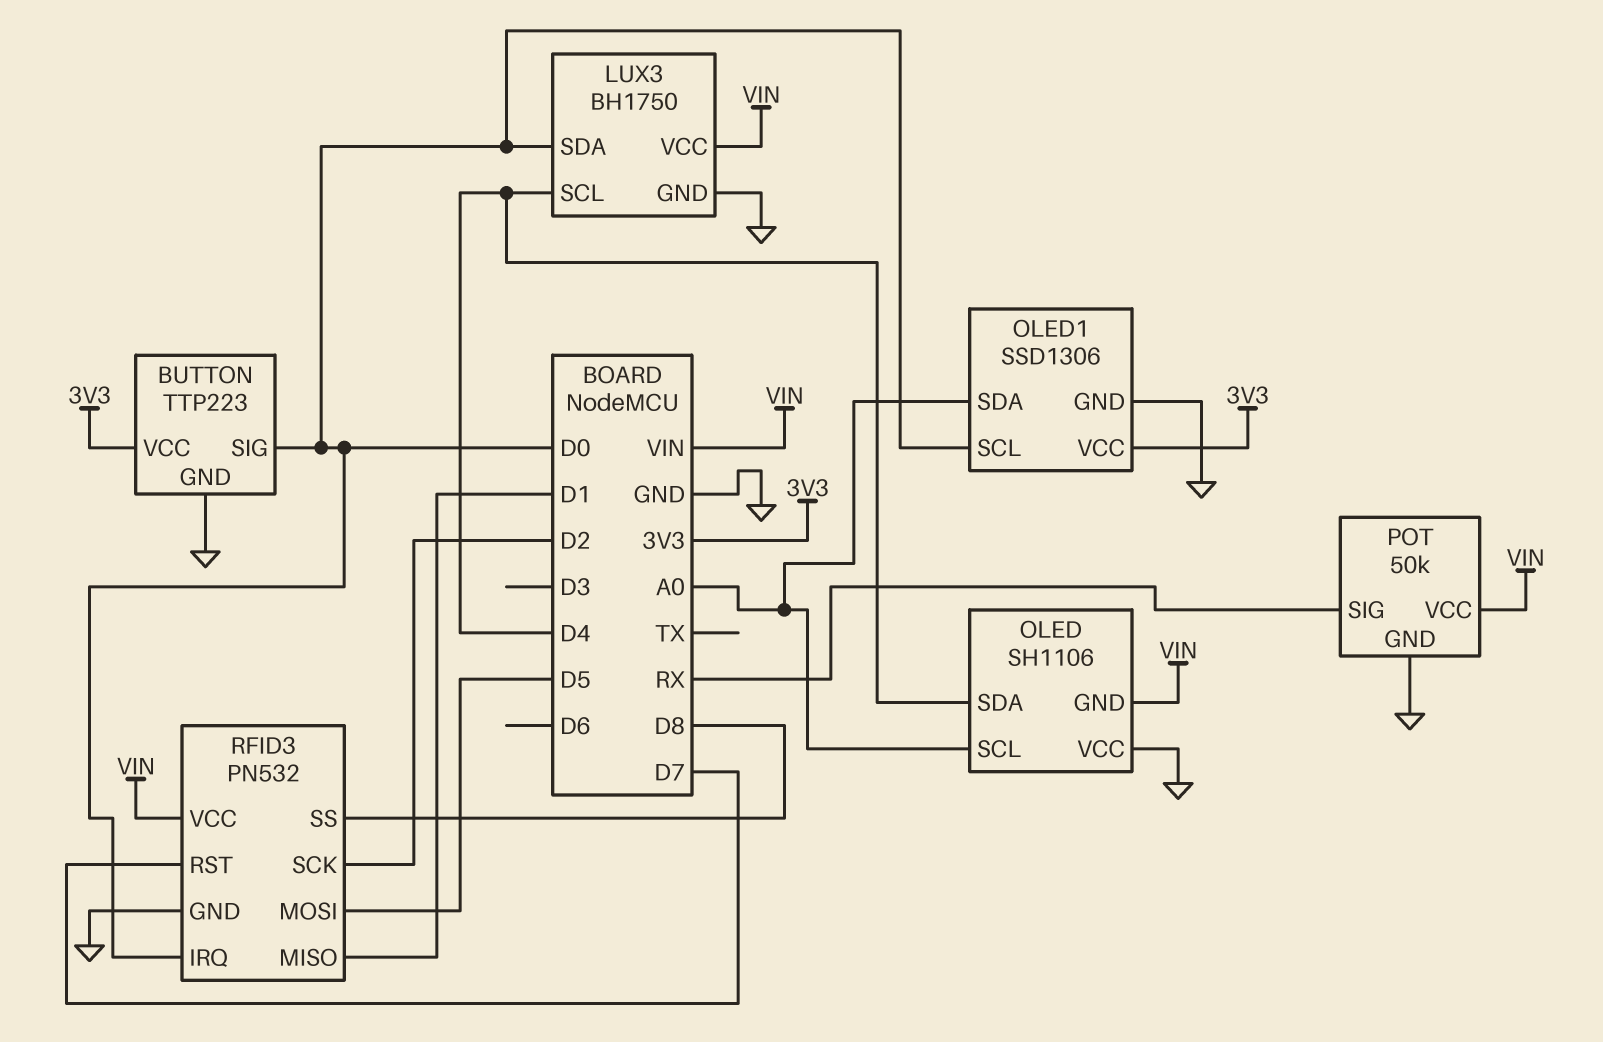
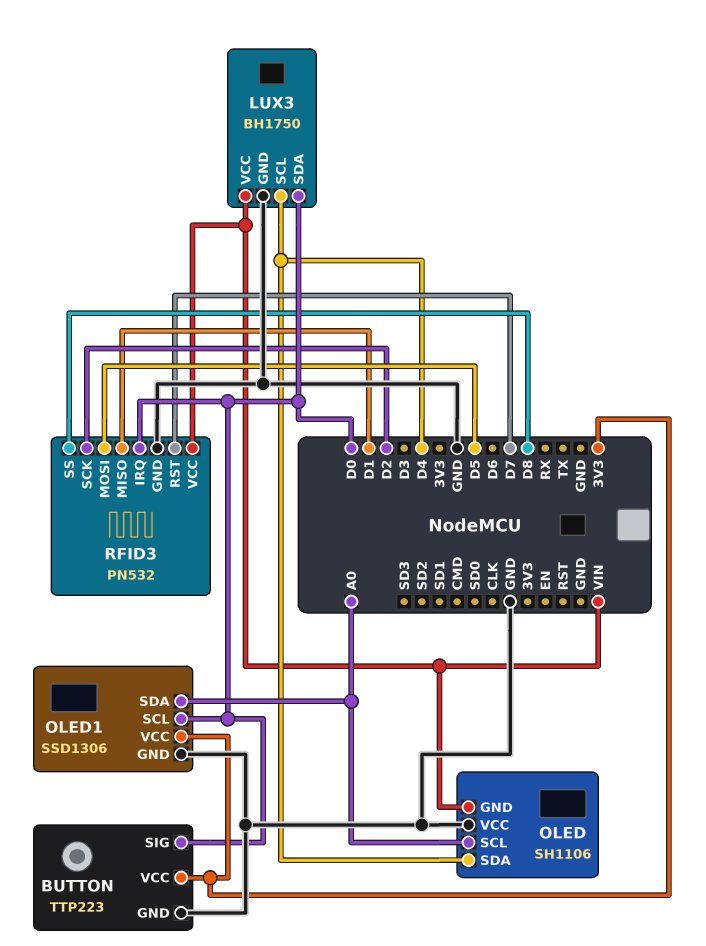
POT: 50k -> none
POT pin GND: GND -> none
POT pin SIG: RX -> none
POT pin VCC: VIN -> none

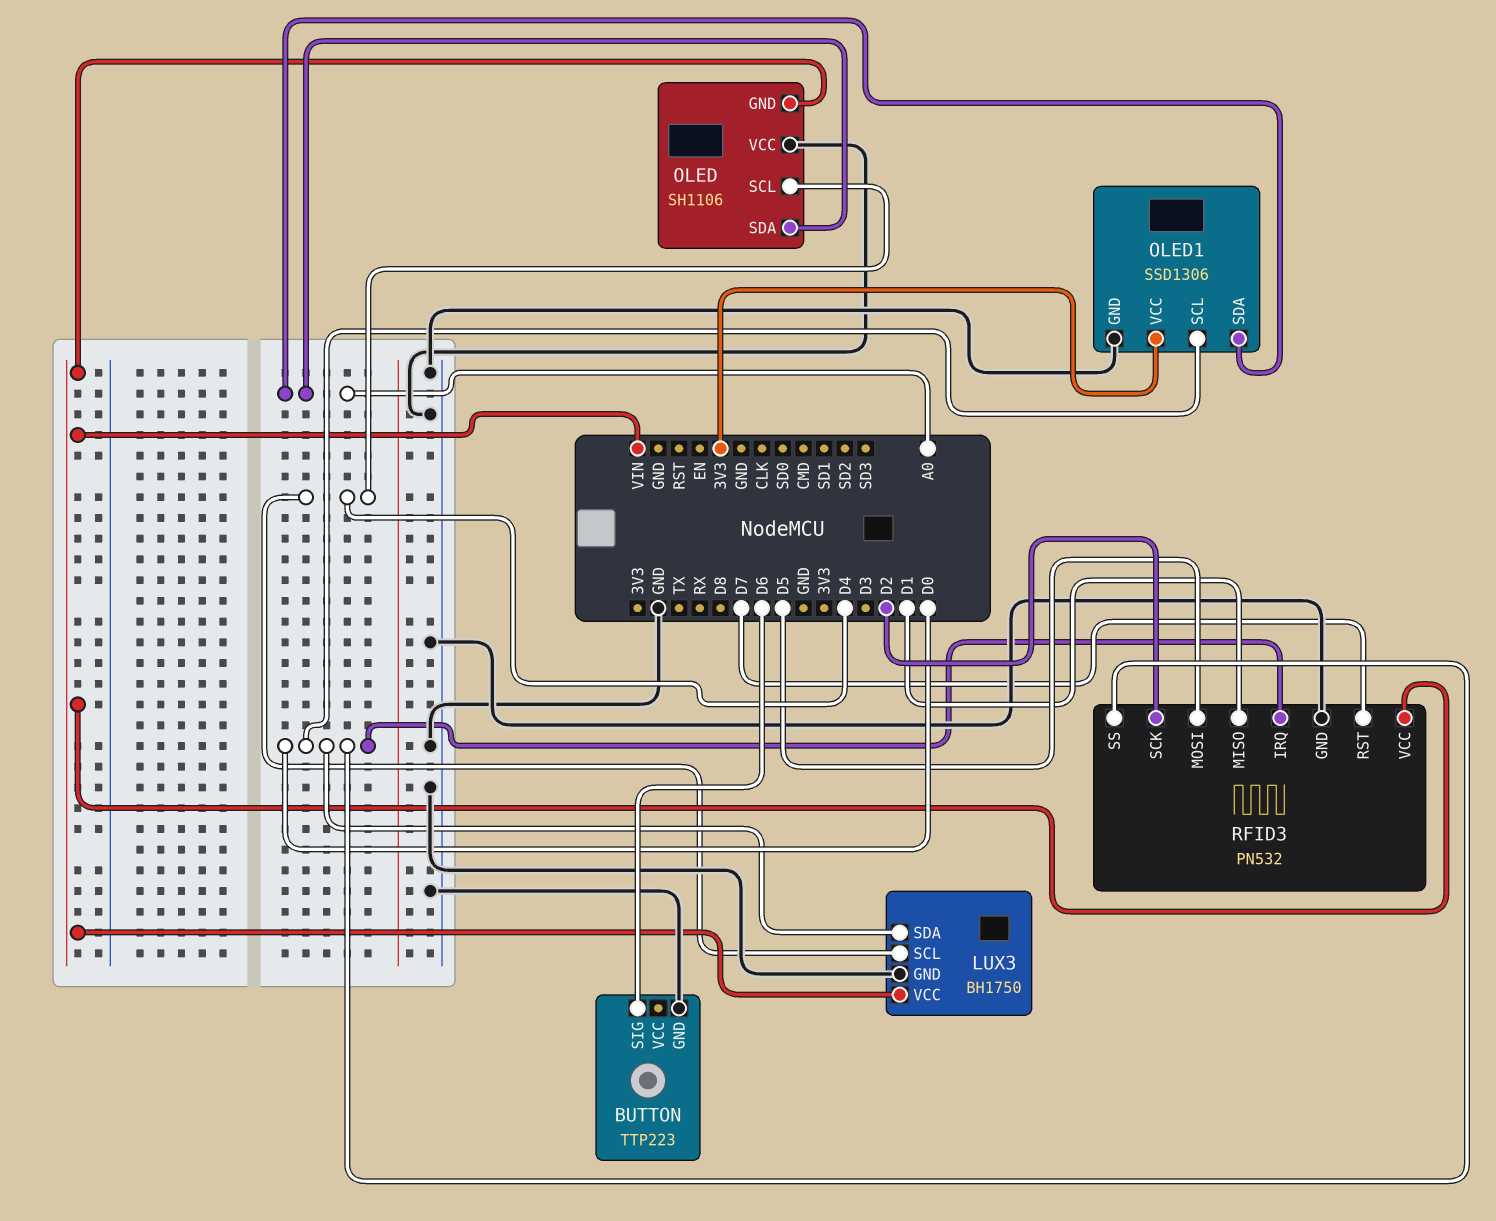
BUTTON pin SIG: D0 -> D6
BUTTON pin VCC: 3V3 -> none
OLED pin SCL: A0 -> D4
OLED pin SDA: D4 -> A0
RFID3 pin SS: D8 -> D0

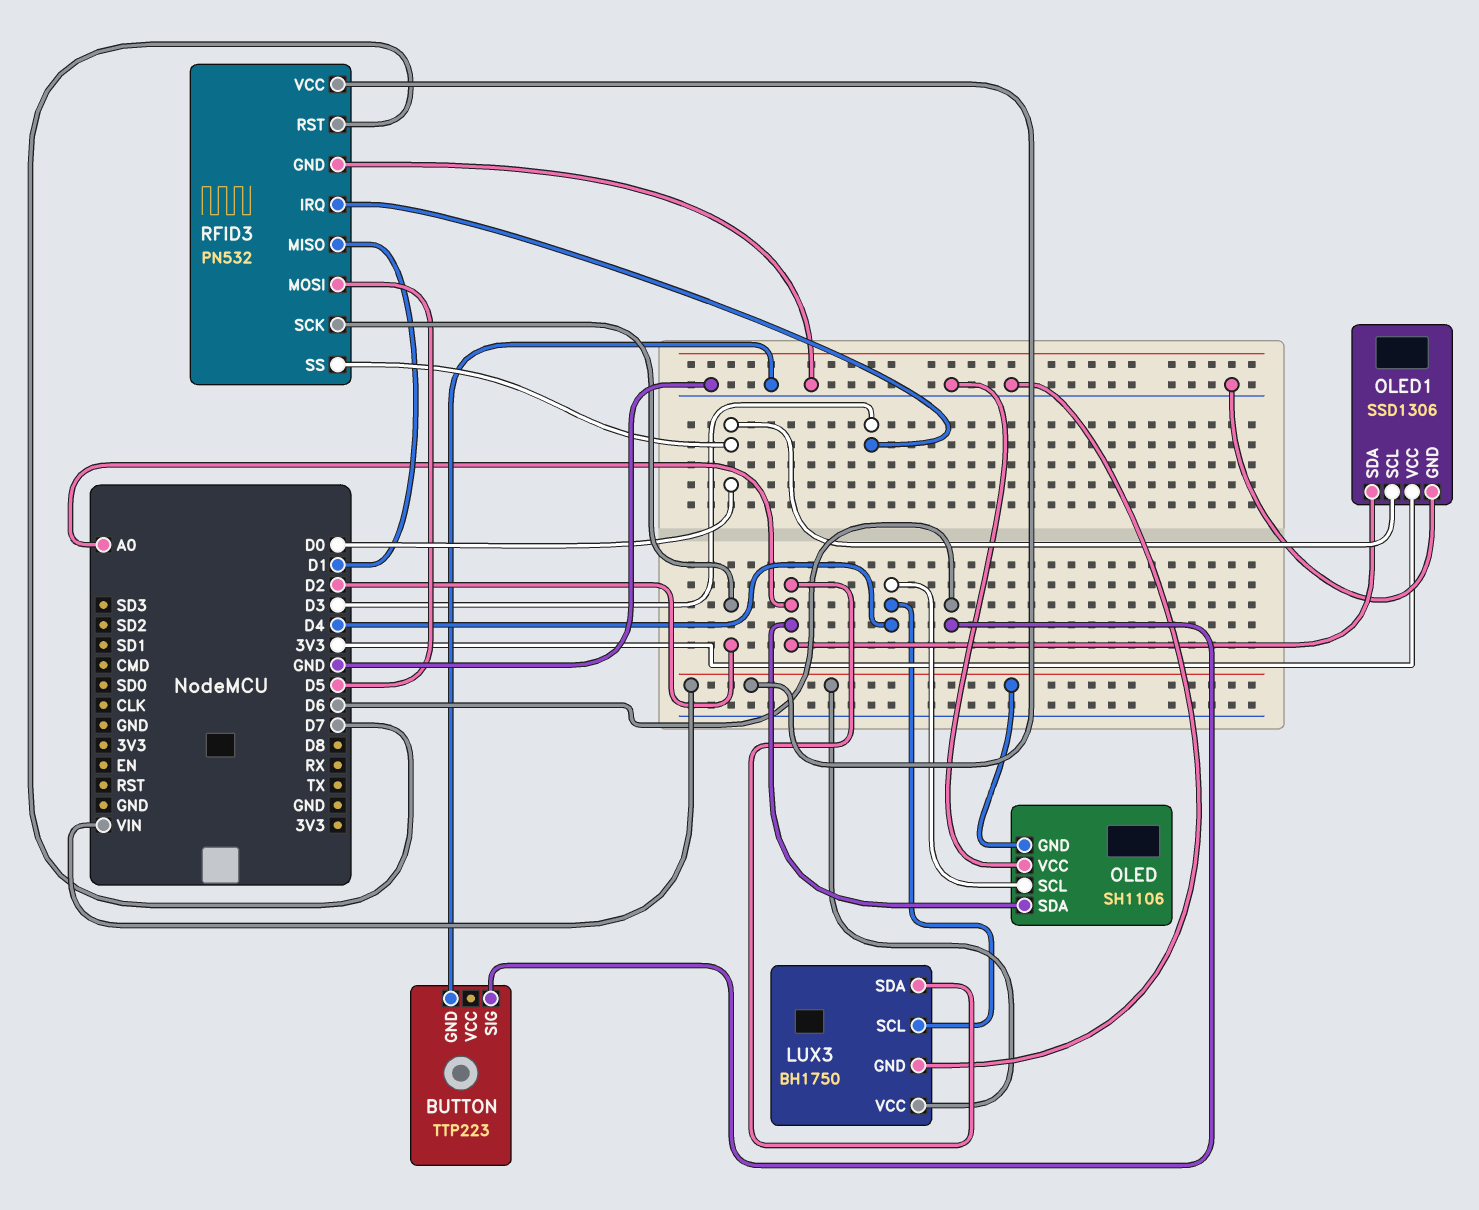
LUX3 pin SDA: D0 -> A0
RFID3 pin IRQ: D0 -> D3

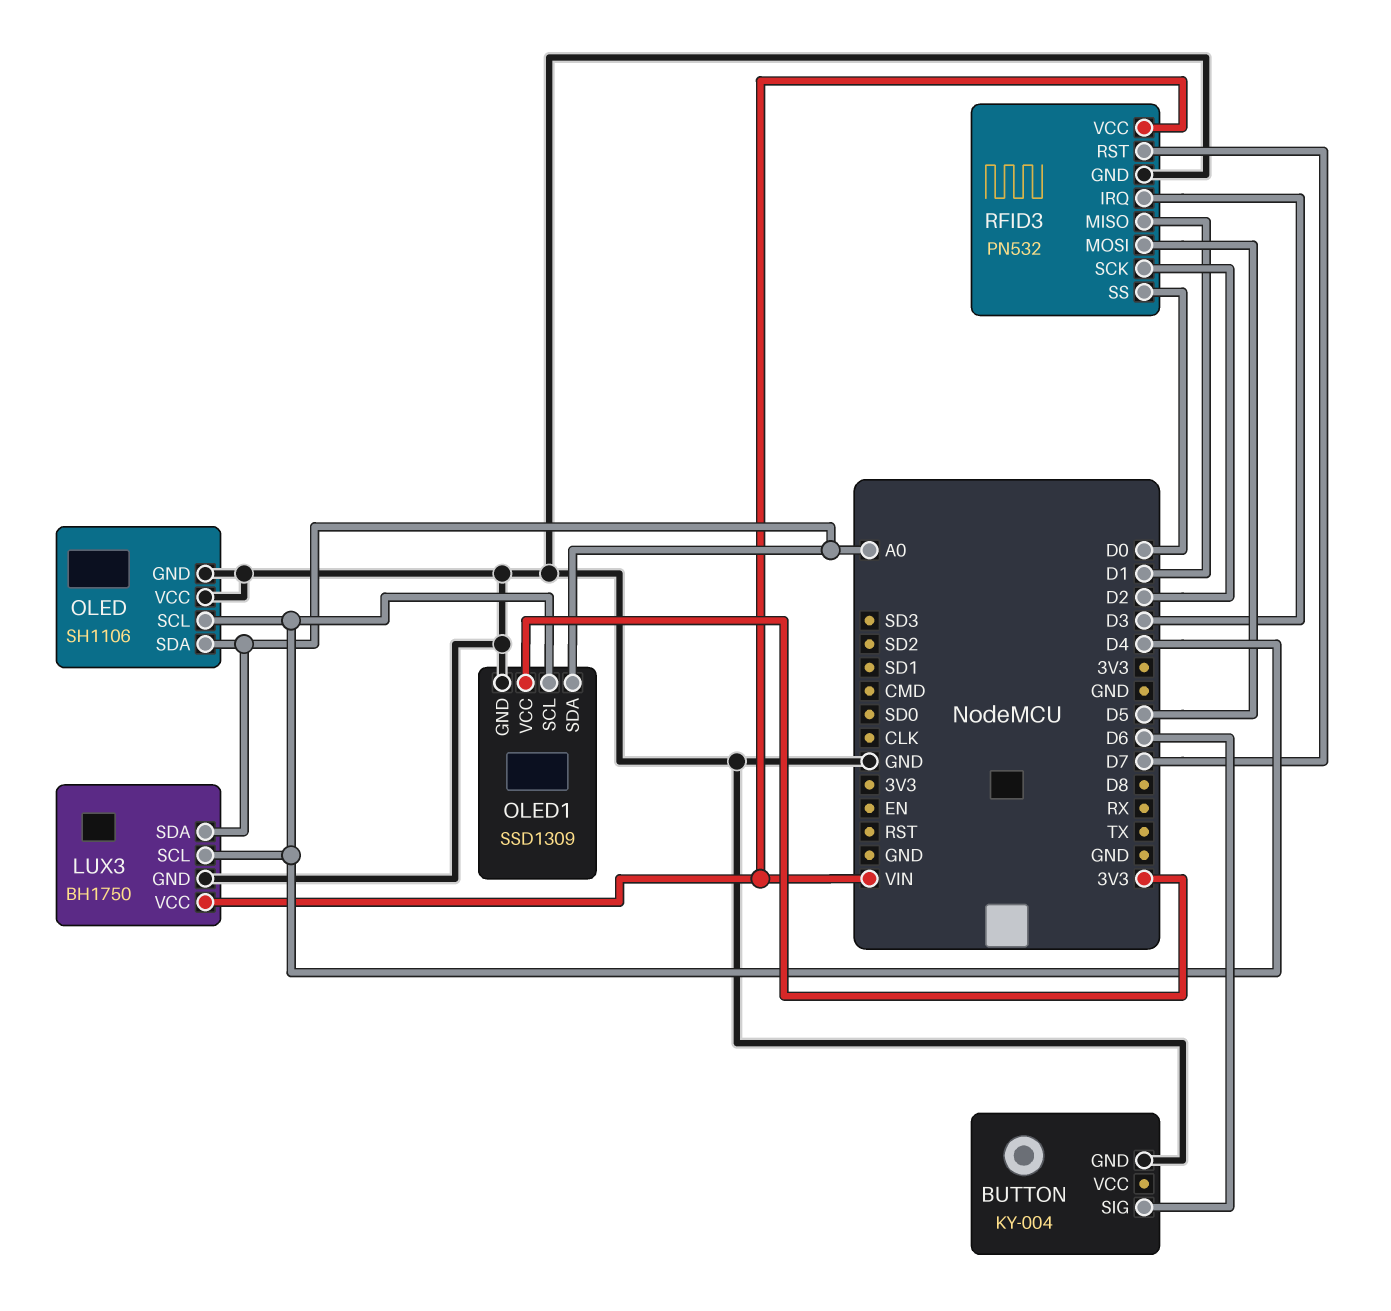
BUTTON: TTP223 -> KY-004
OLED pin GND: VIN -> GND
OLED1: SSD1306 -> SSD1309
OLED1 pin SCL: D0 -> D4

